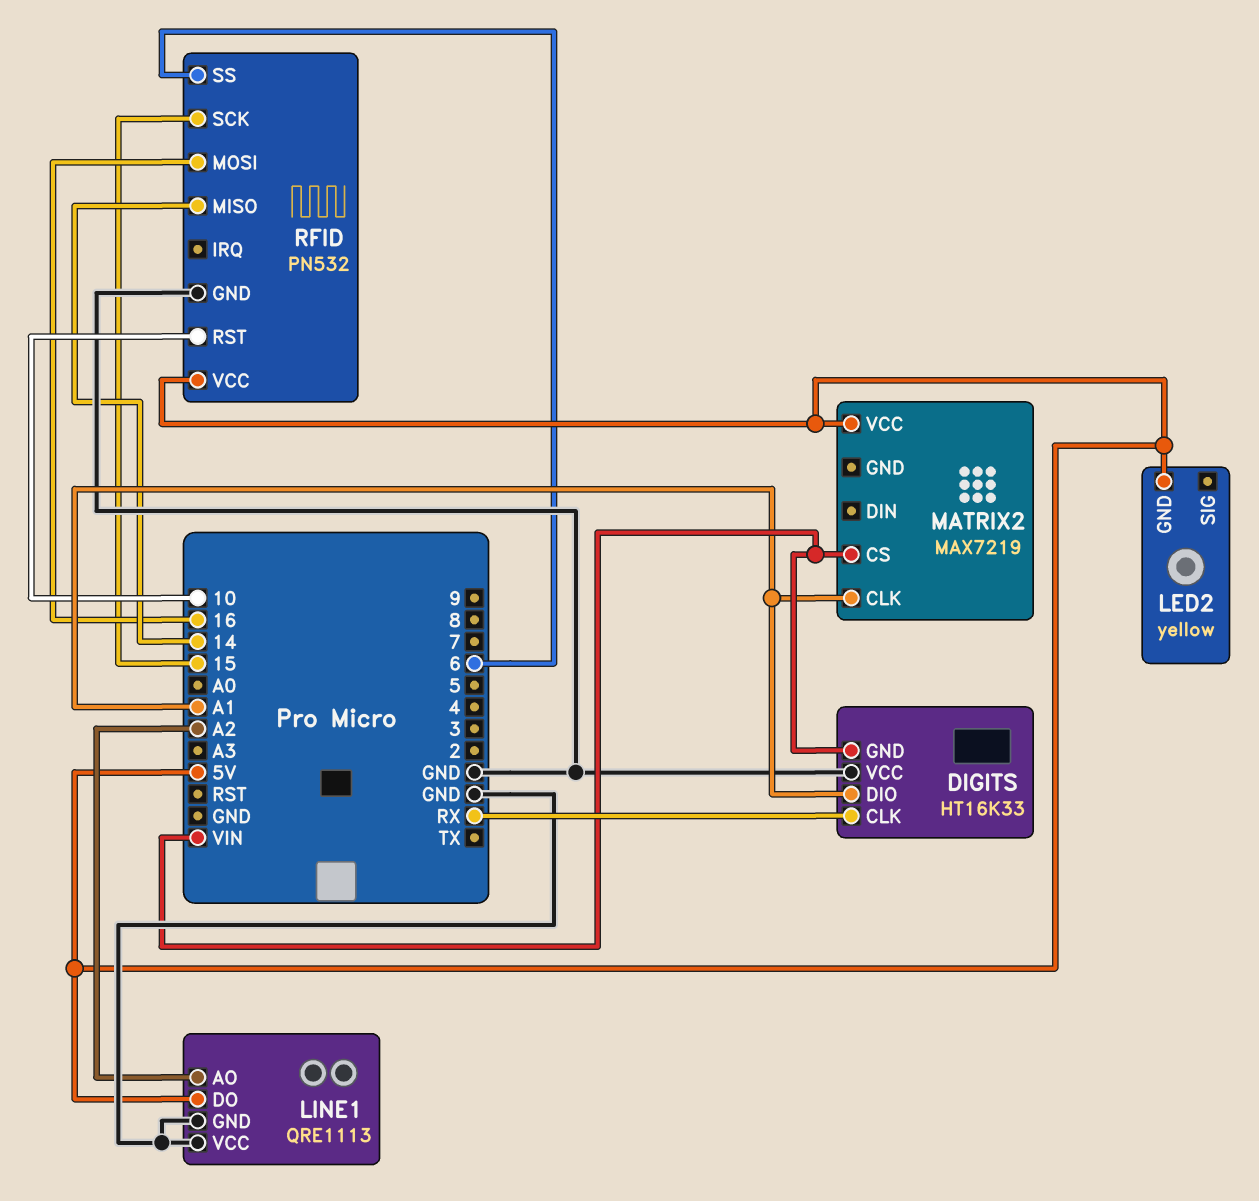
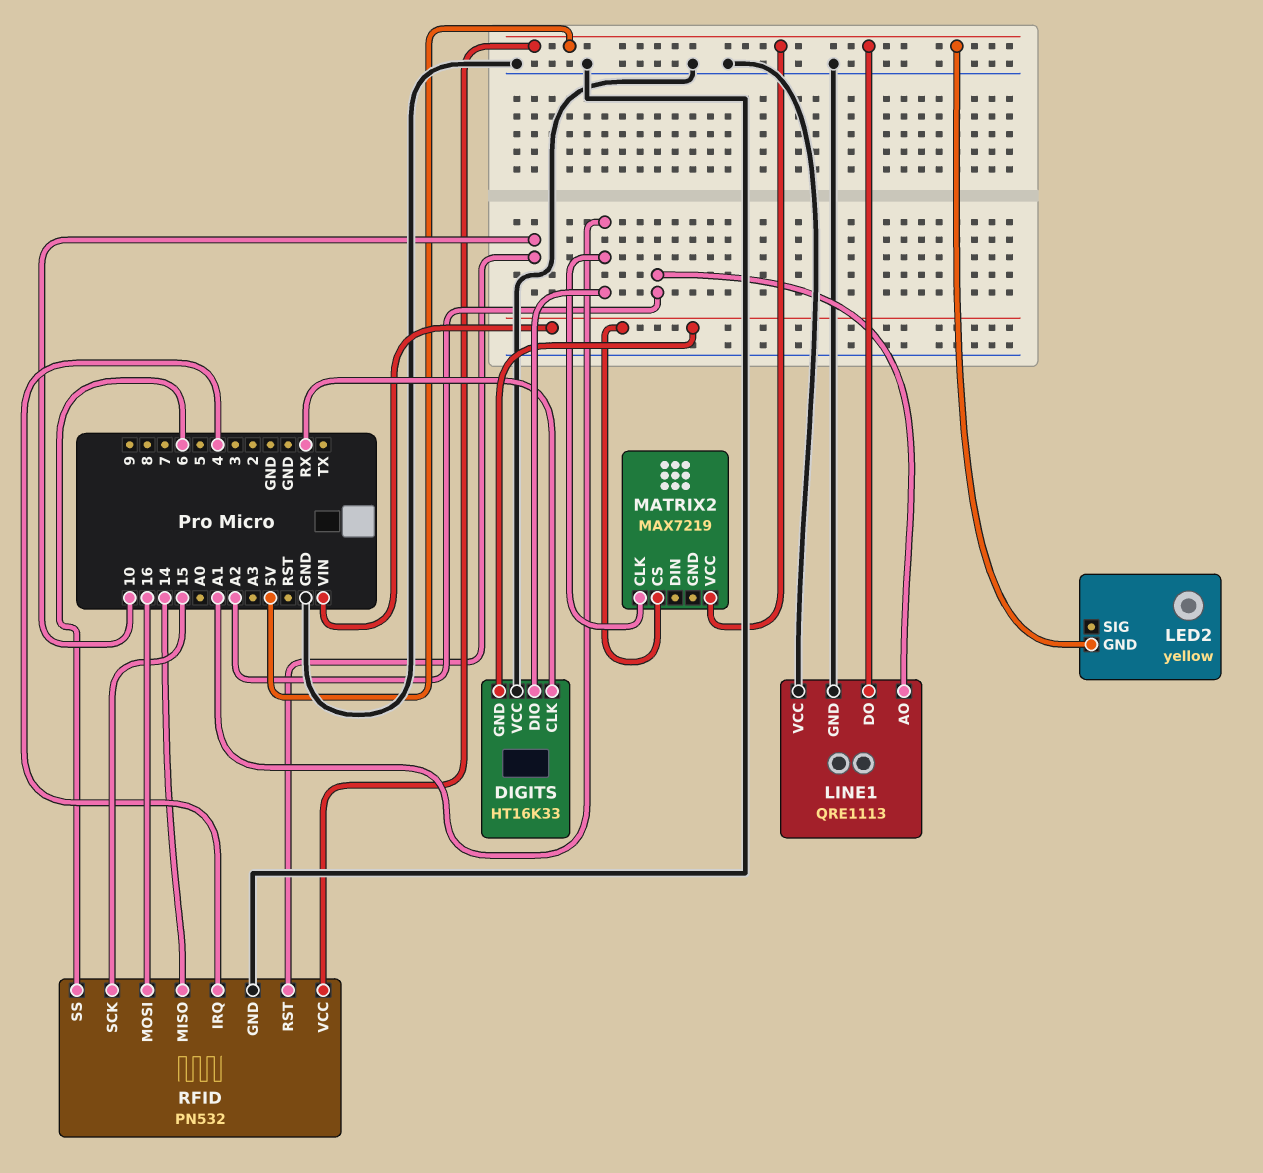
RFID pin IRQ: none -> 4

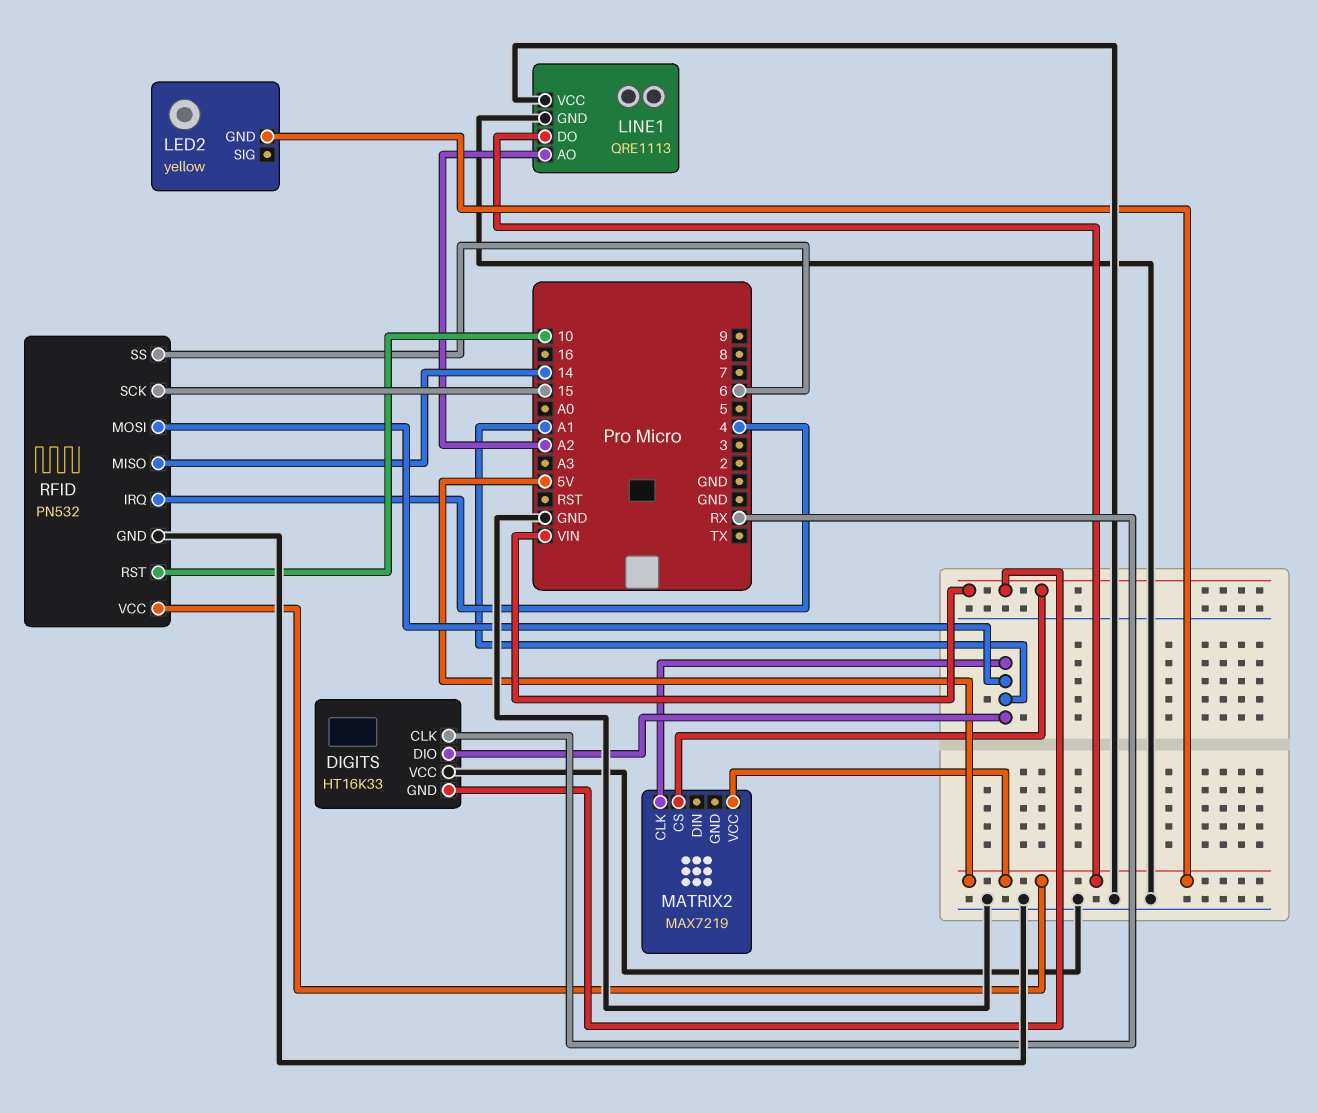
RFID pin MOSI: 16 -> A1

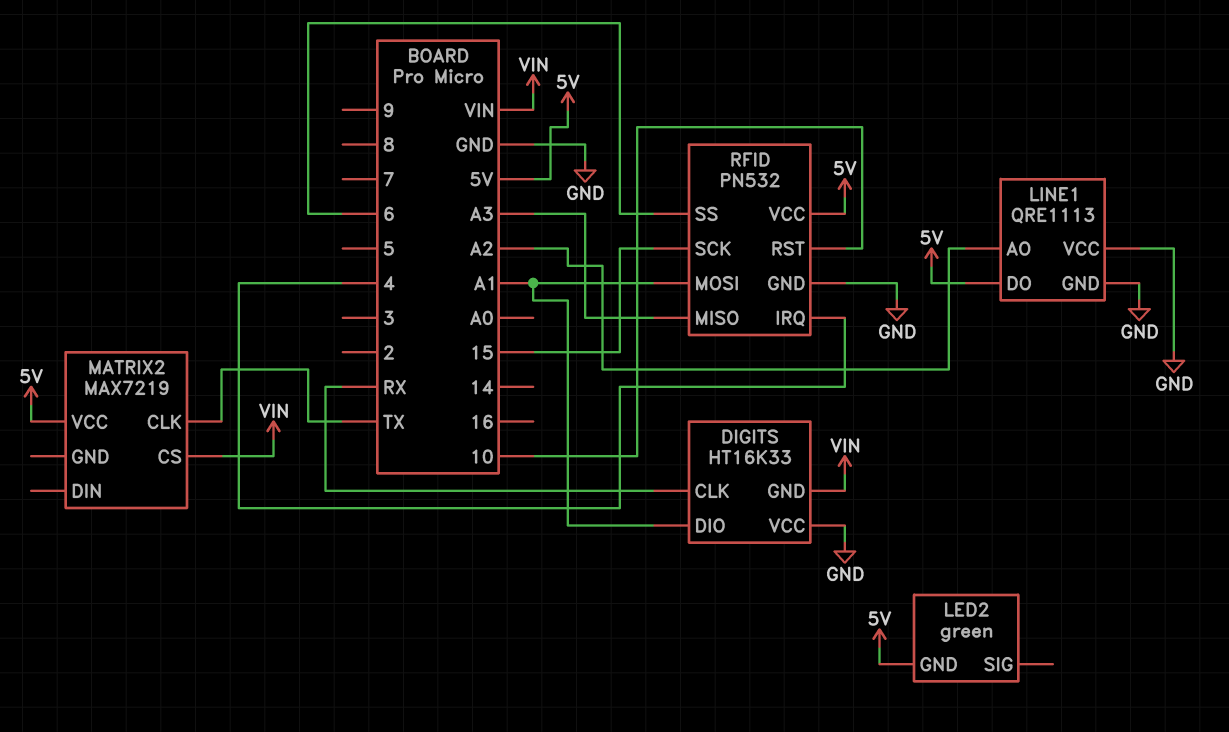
LED2: yellow -> green
MATRIX2 pin CLK: A1 -> TX
RFID pin MISO: 14 -> A3

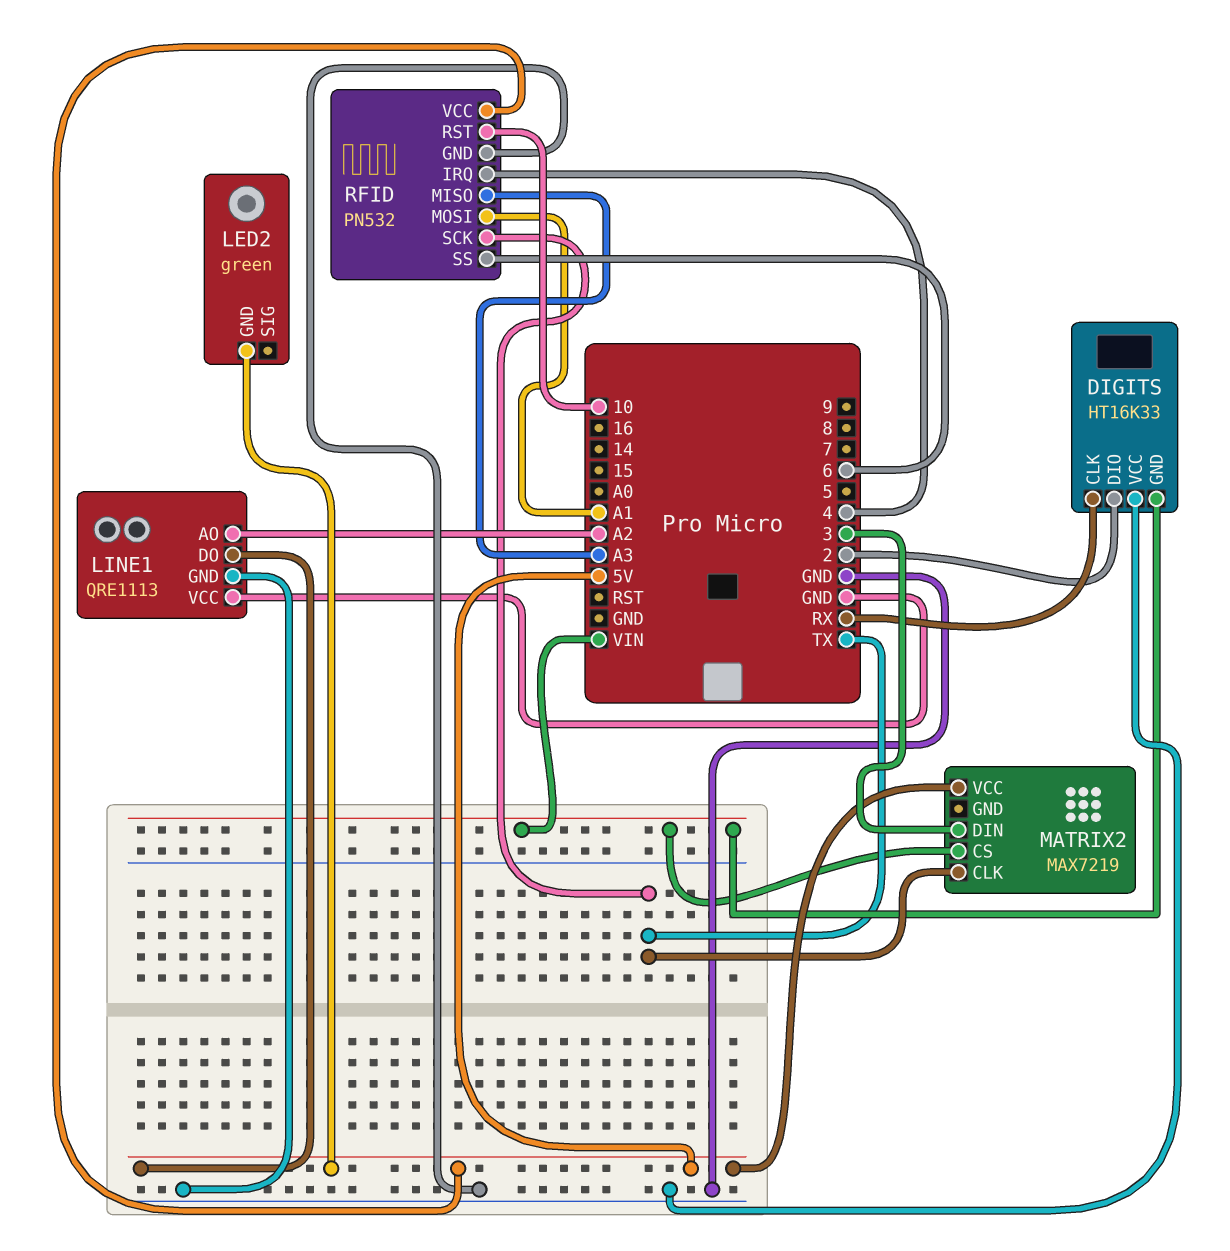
DIGITS pin DIO: A1 -> 2
MATRIX2 pin DIN: none -> 3
RFID pin SCK: 15 -> TX

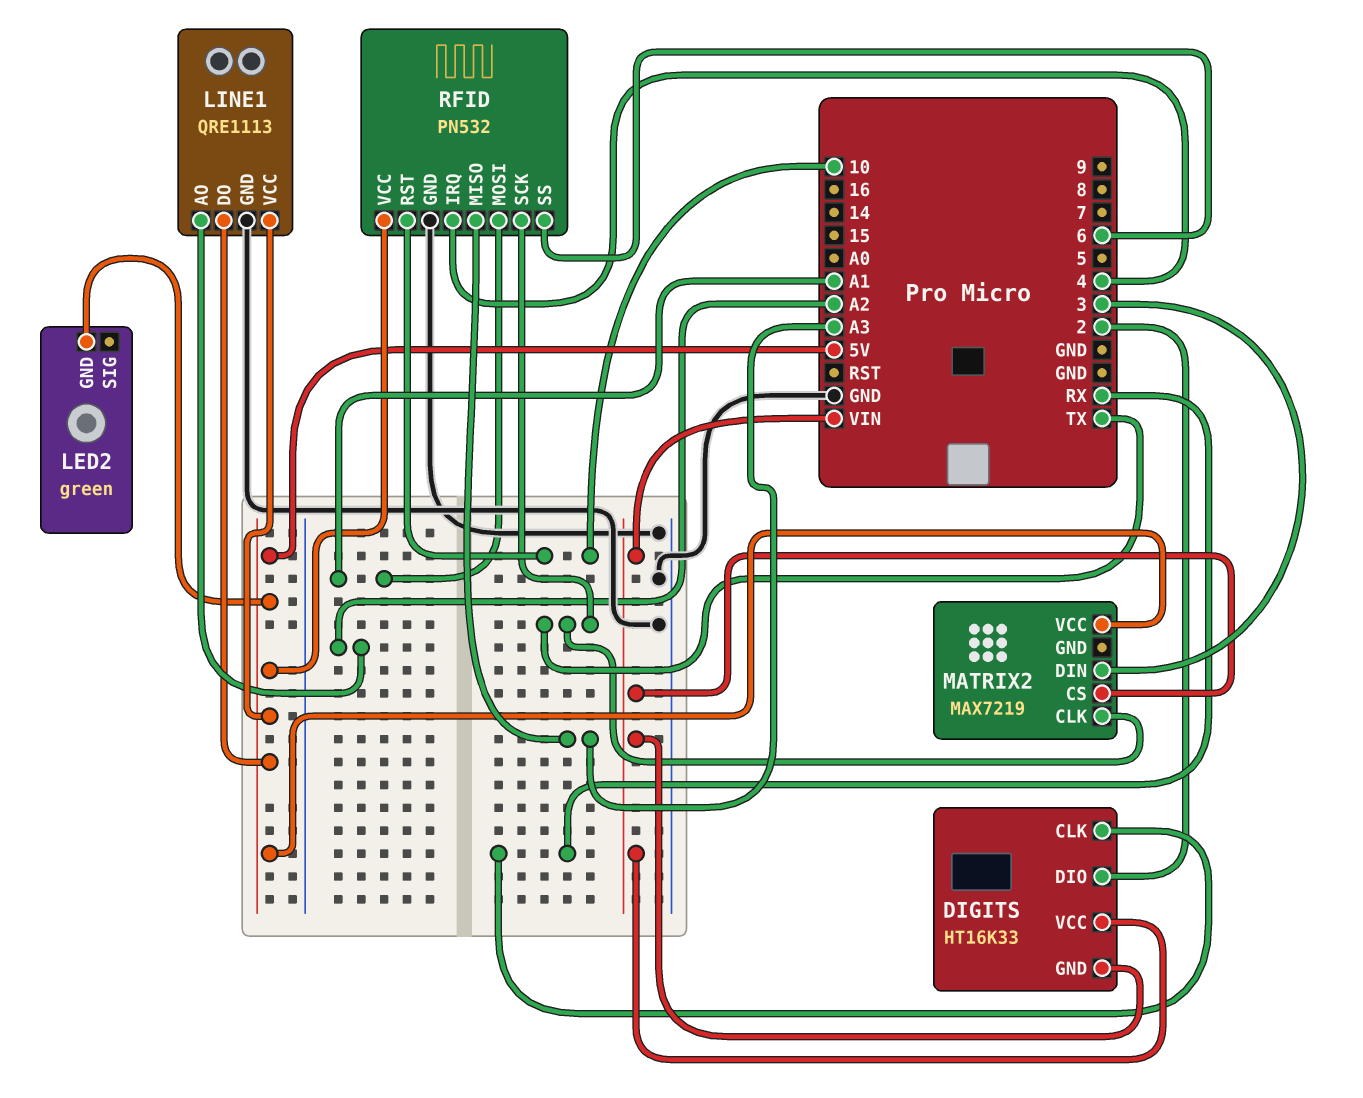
DIGITS pin VCC: GND -> VIN
LINE1 pin VCC: GND -> 5V

